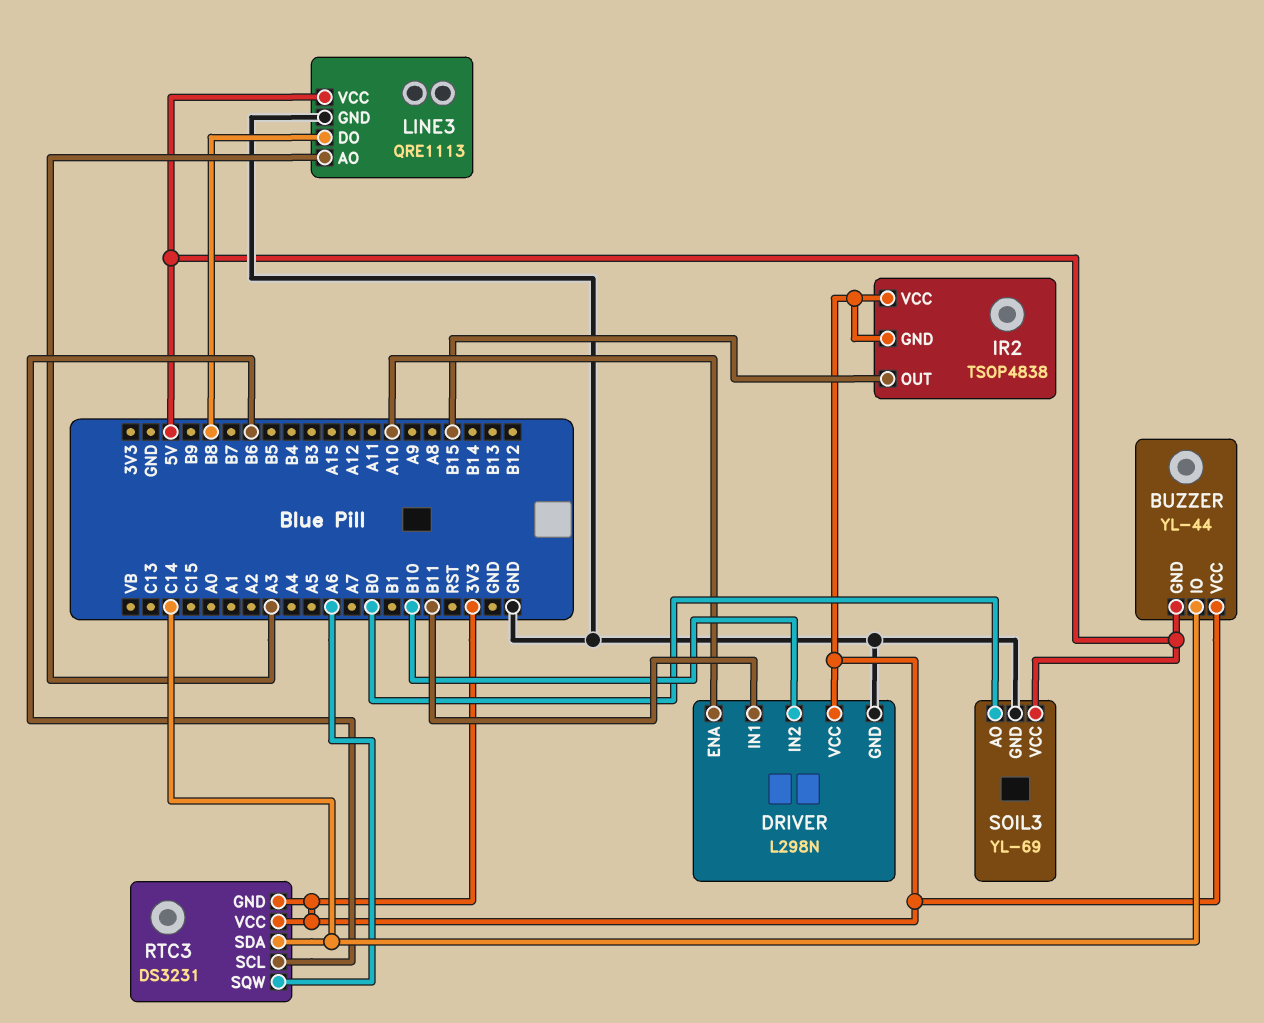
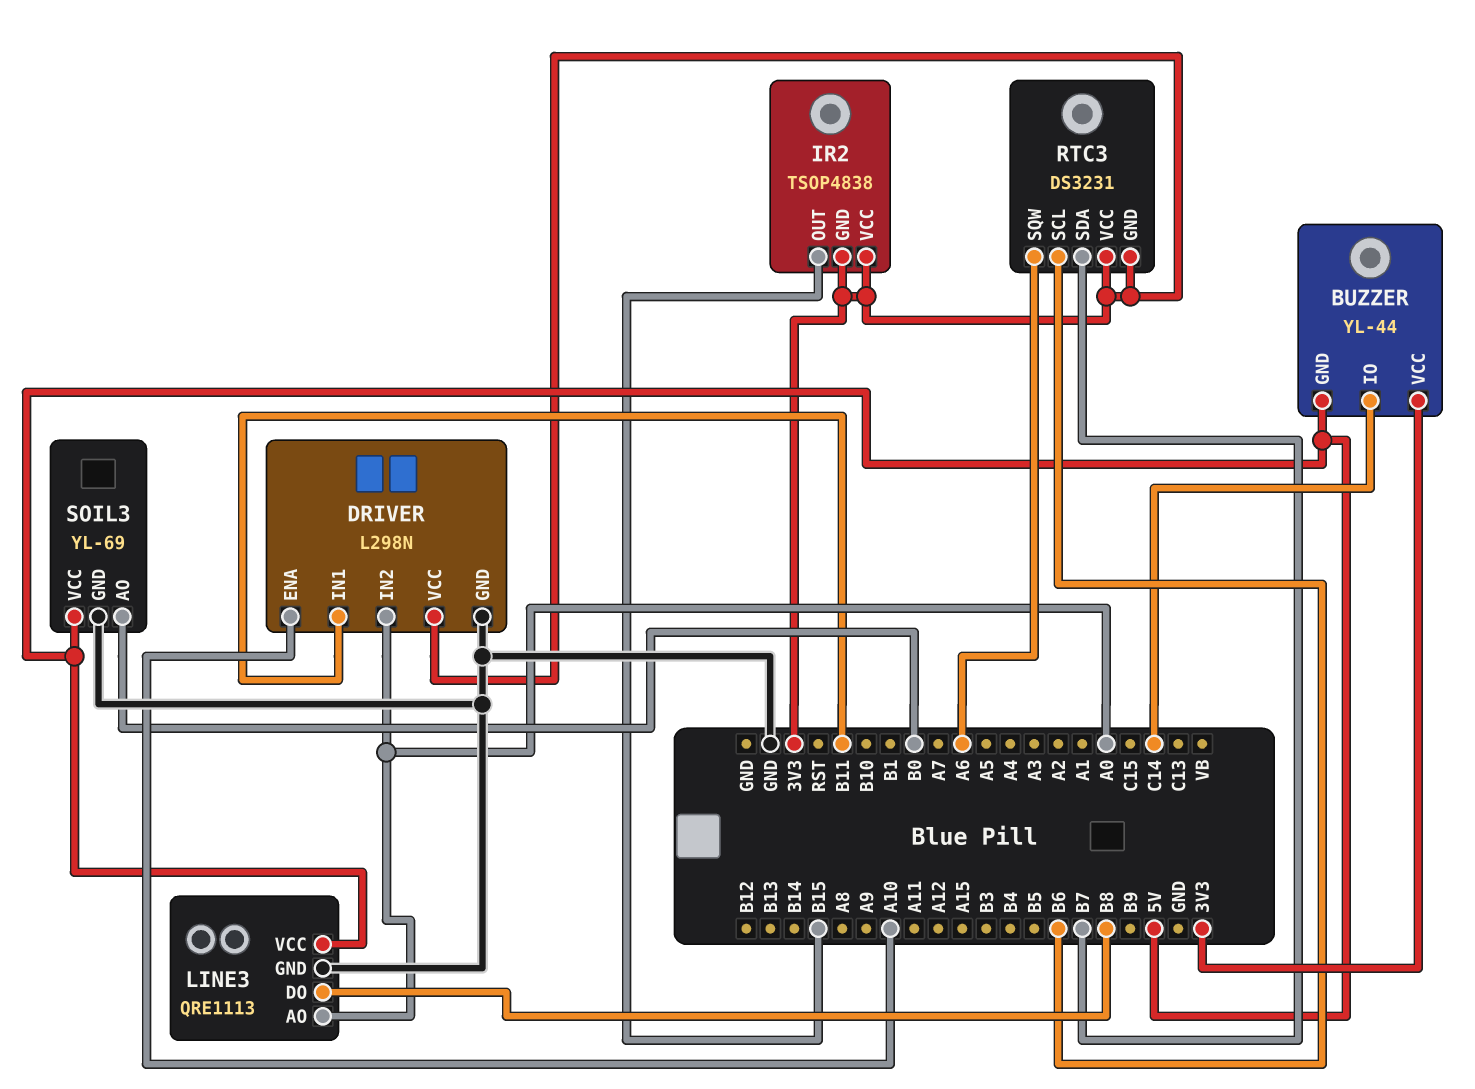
DRIVER pin IN2: B10 -> A0
LINE3 pin AO: A3 -> A0
RTC3 pin SDA: C14 -> B7

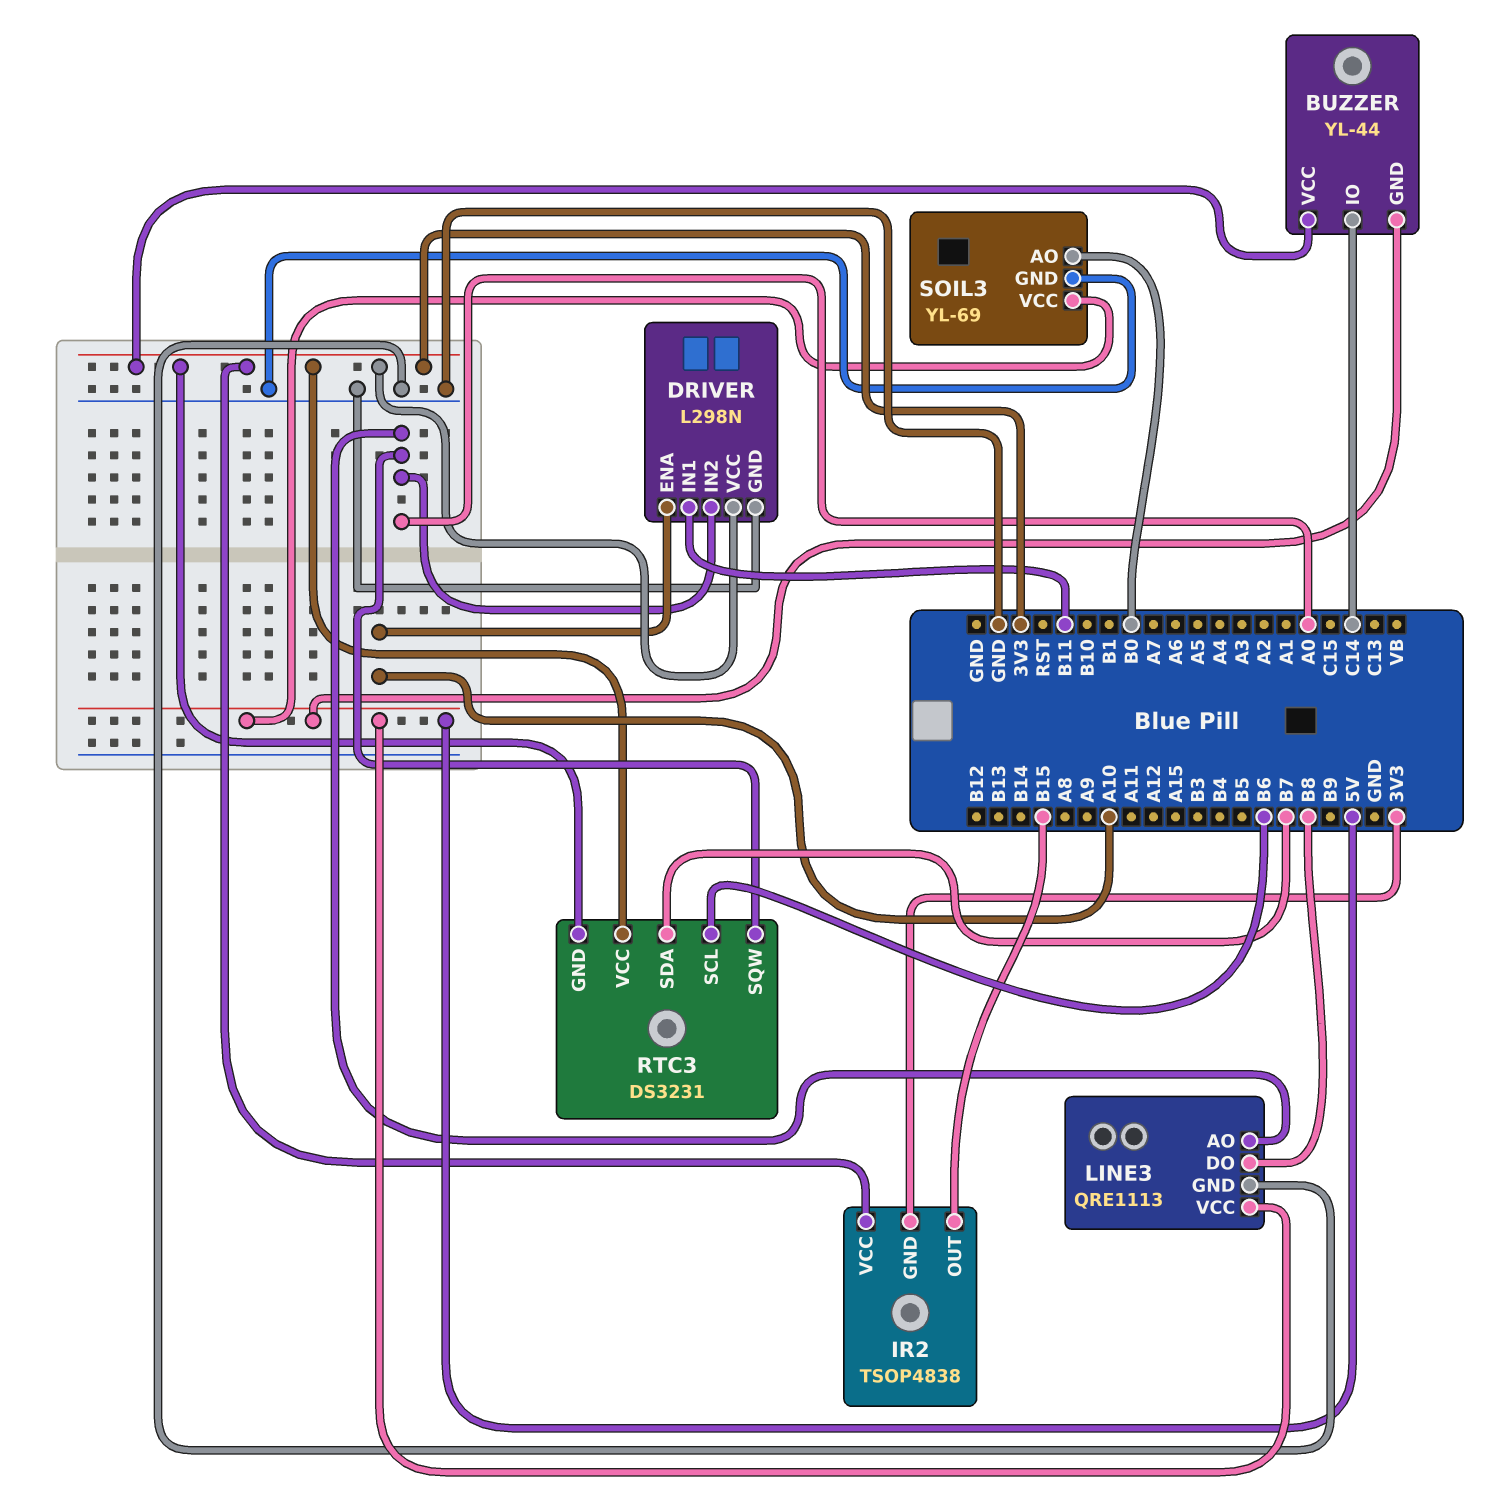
RTC3 pin SQW: A6 -> A0

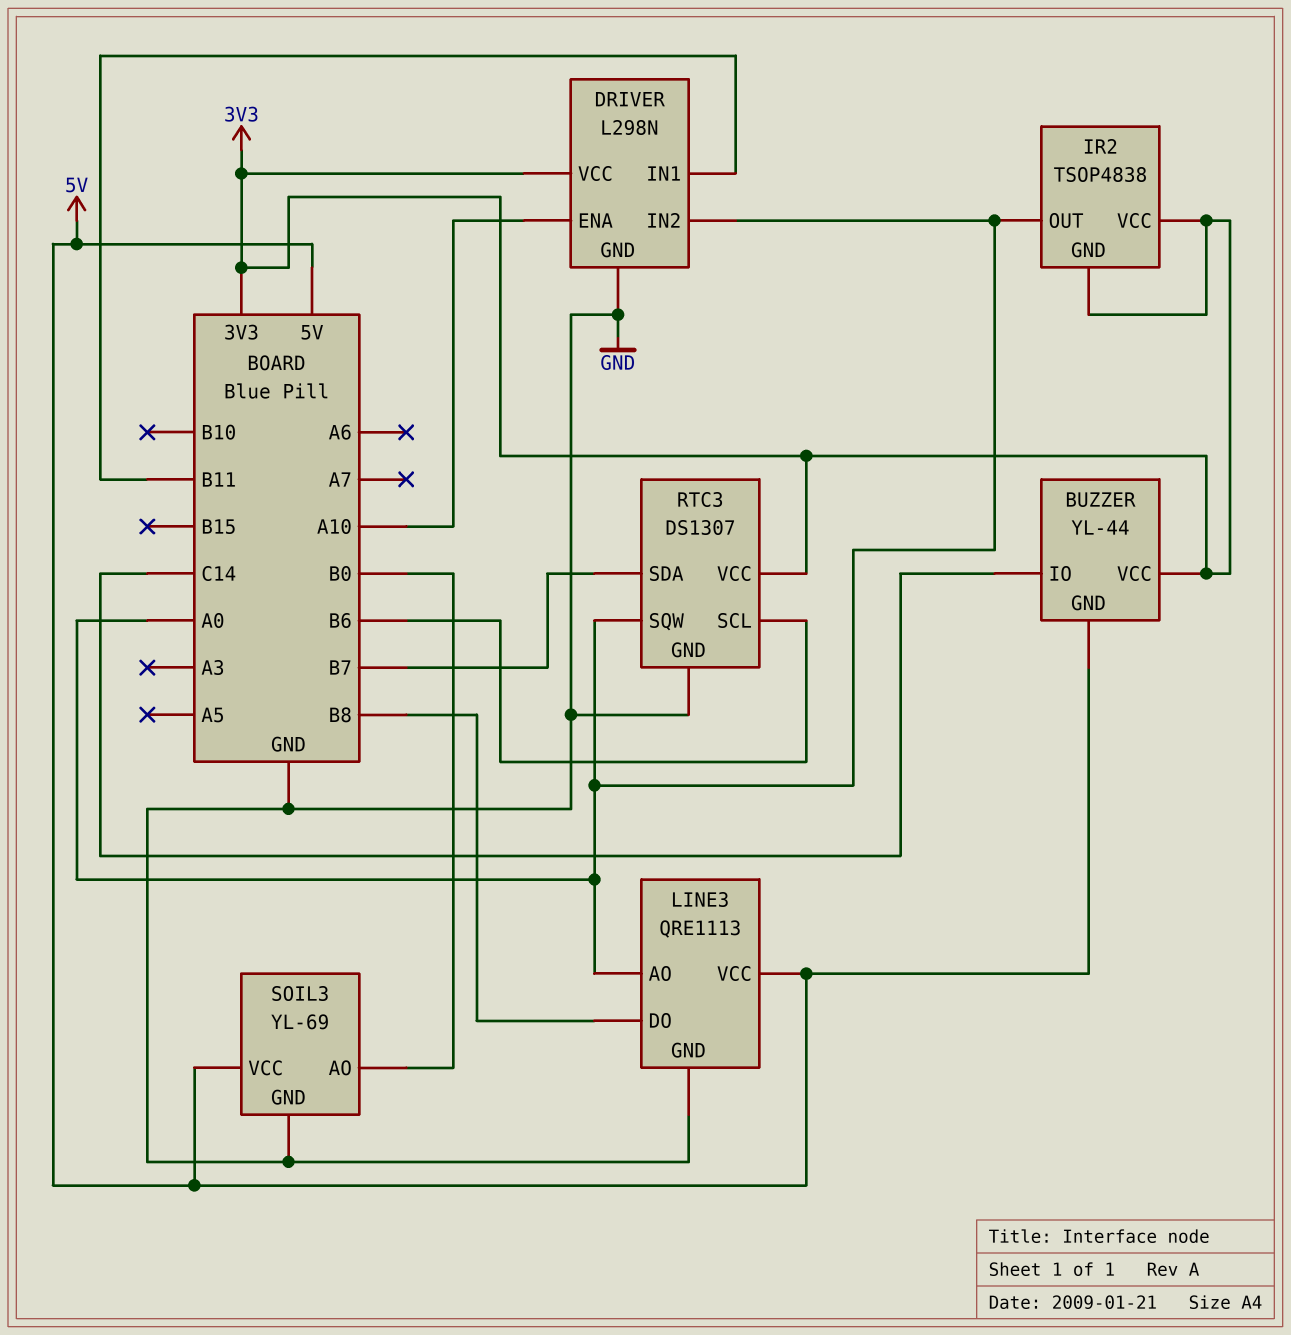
IR2 pin OUT: B15 -> A0
RTC3: DS3231 -> DS1307
RTC3 pin GND: 3V3 -> GND

